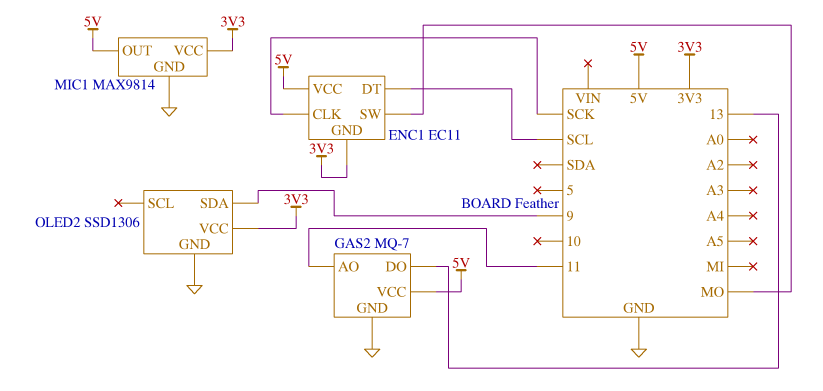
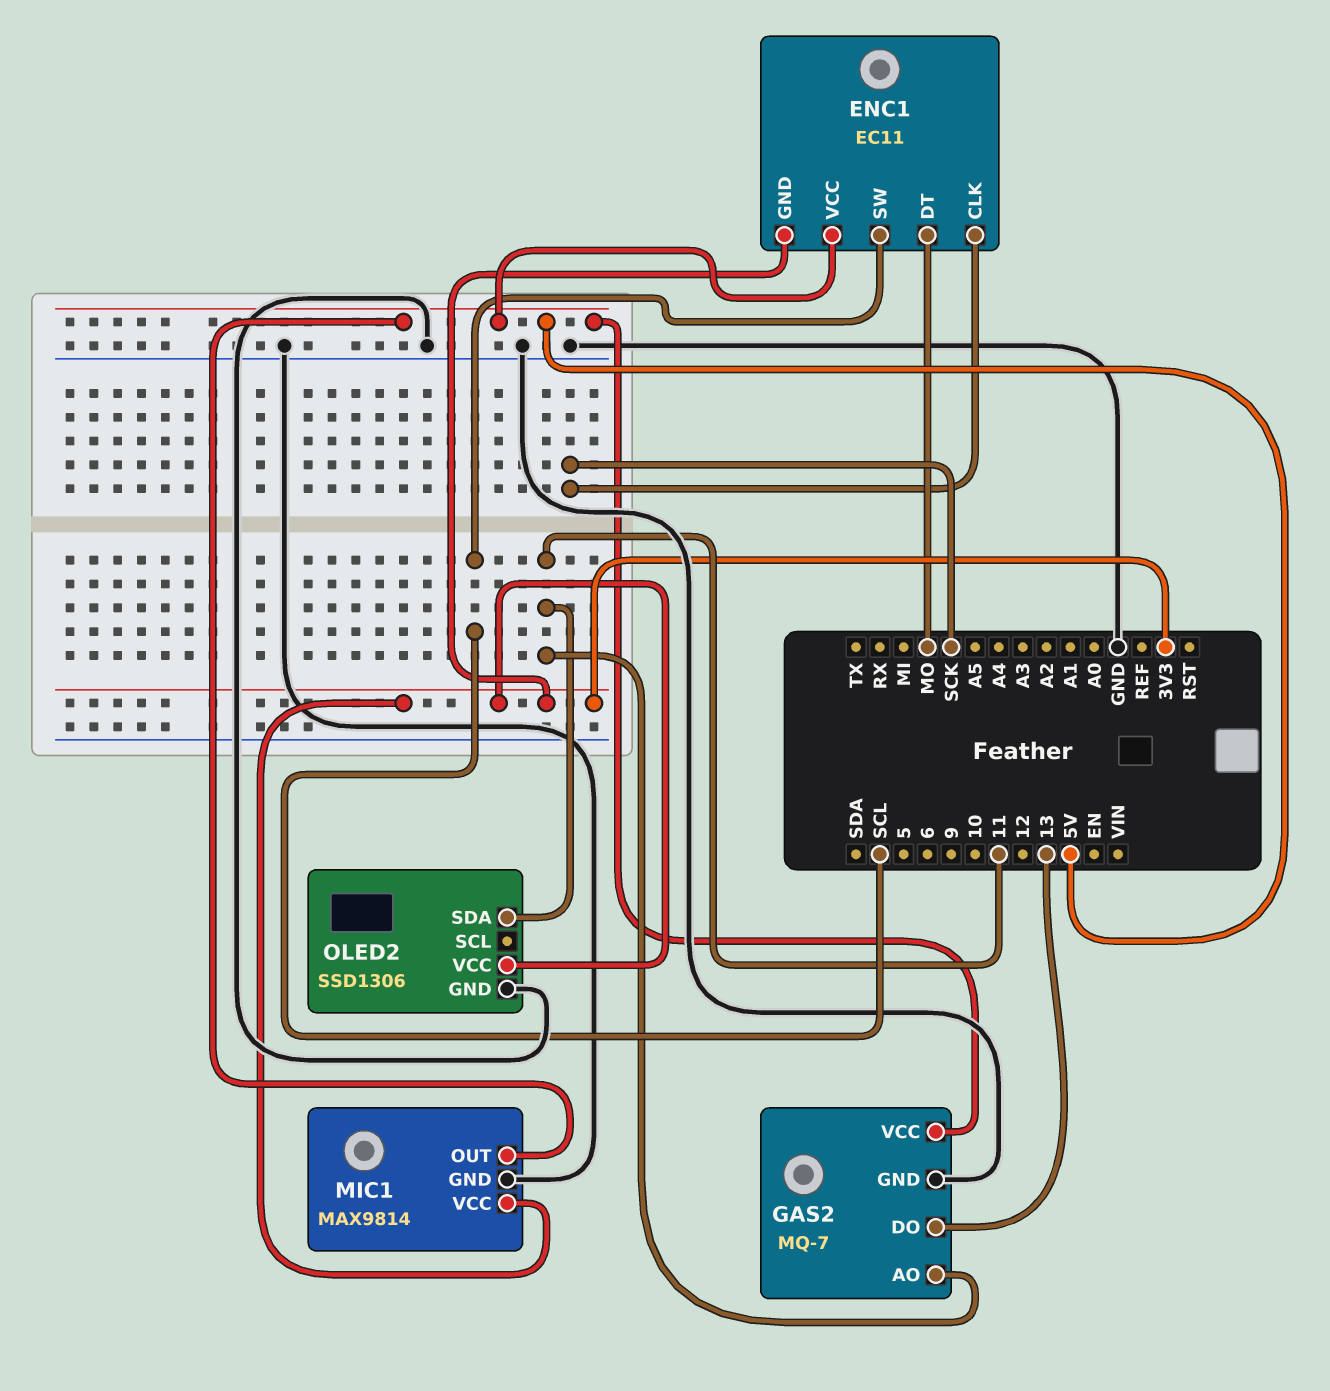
ENC1 pin DT: SCL -> MO
ENC1 pin SW: MO -> SCL
OLED2 pin SDA: 9 -> 11

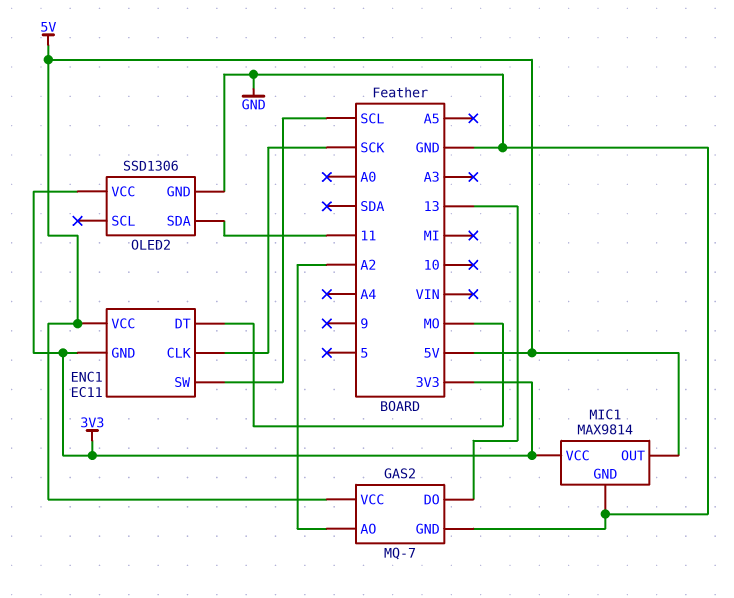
GAS2 pin AO: 11 -> A2

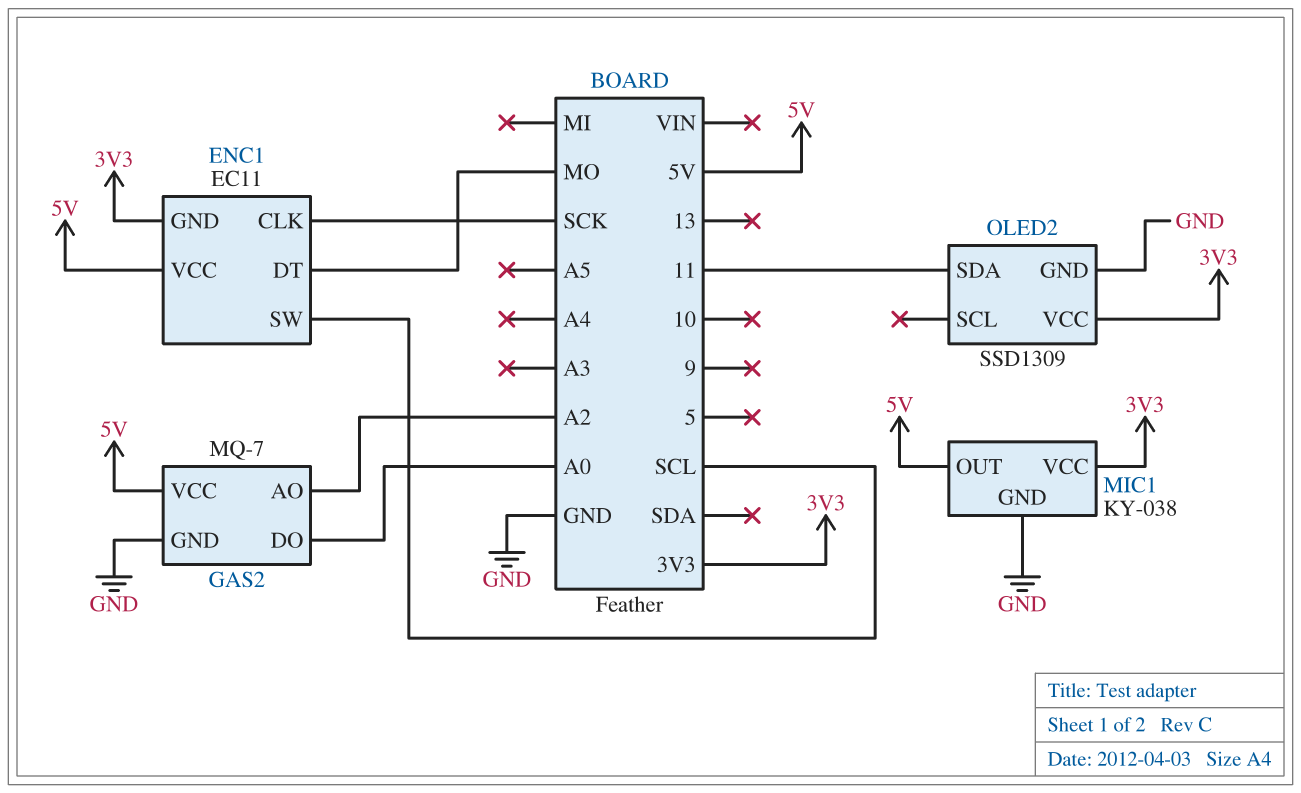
GAS2 pin DO: 13 -> A0
MIC1: MAX9814 -> KY-038
OLED2: SSD1306 -> SSD1309

